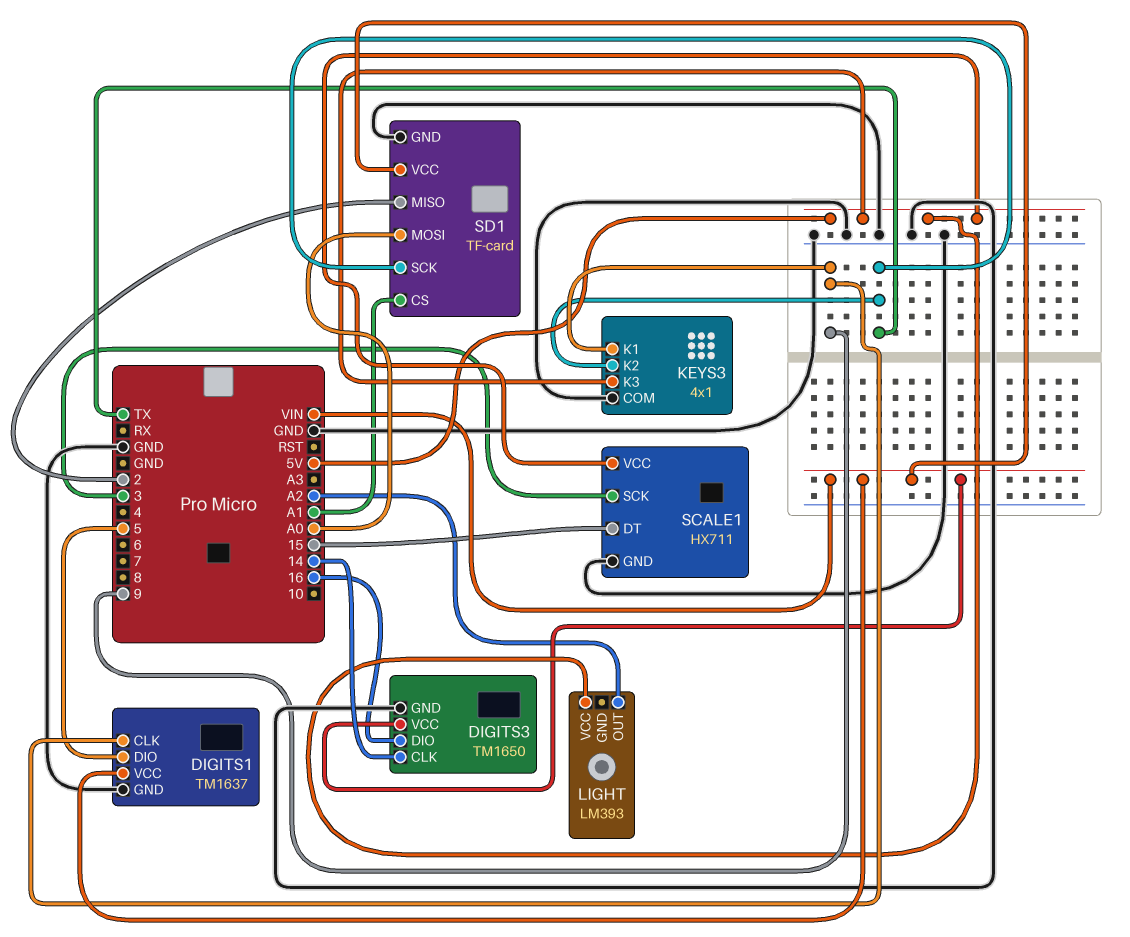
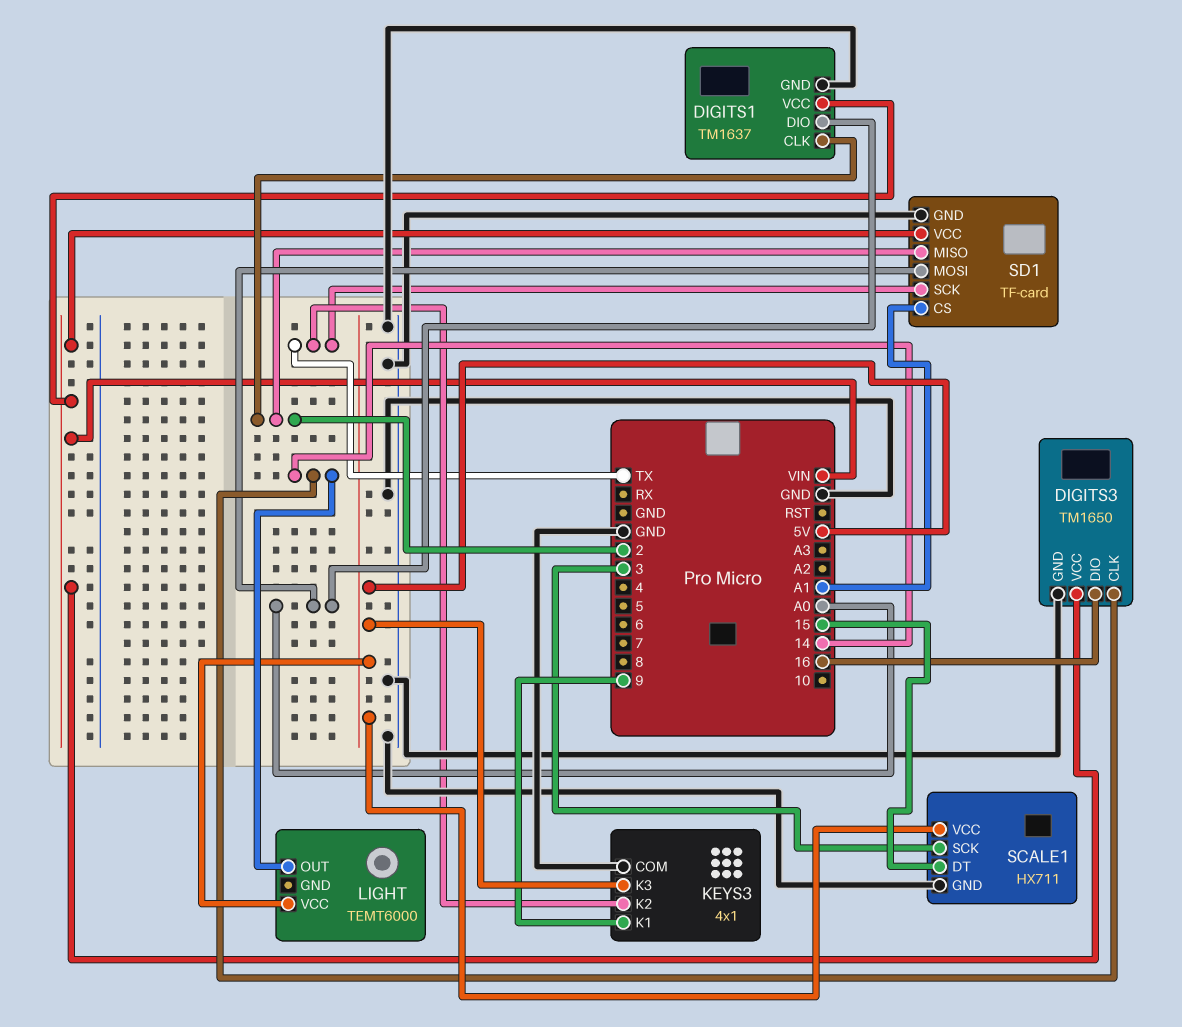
DIGITS1 pin CLK: 9 -> 2
DIGITS1 pin DIO: 5 -> A0
LIGHT: LM393 -> TEMT6000
LIGHT pin OUT: A2 -> 14

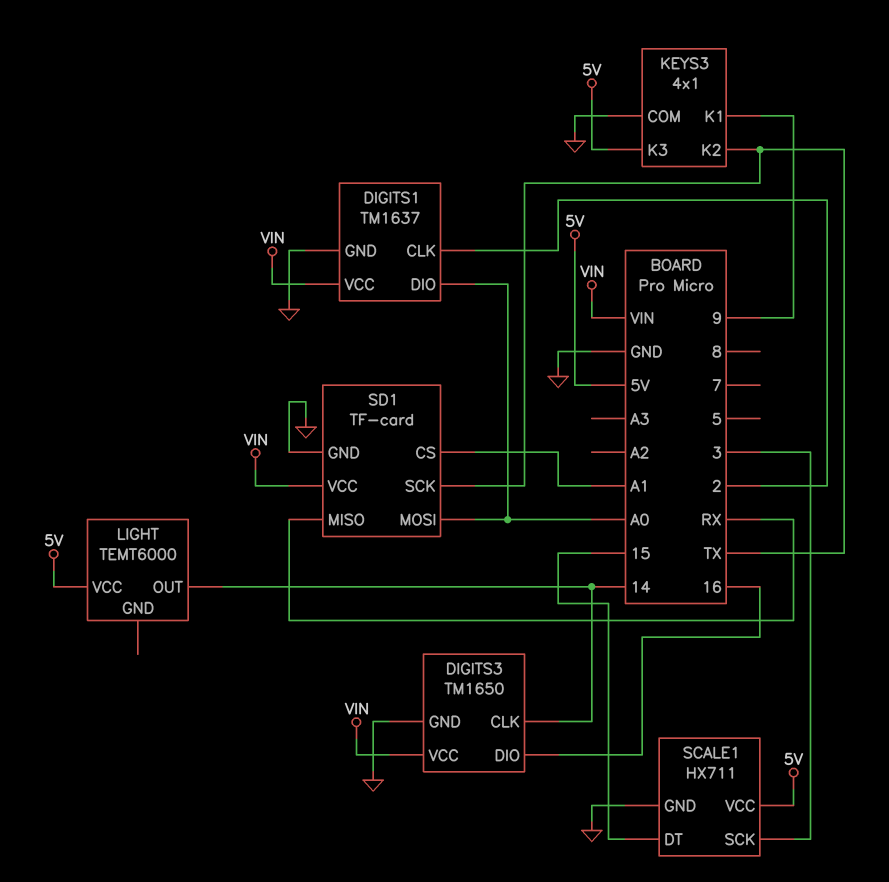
SD1 pin MISO: 2 -> RX

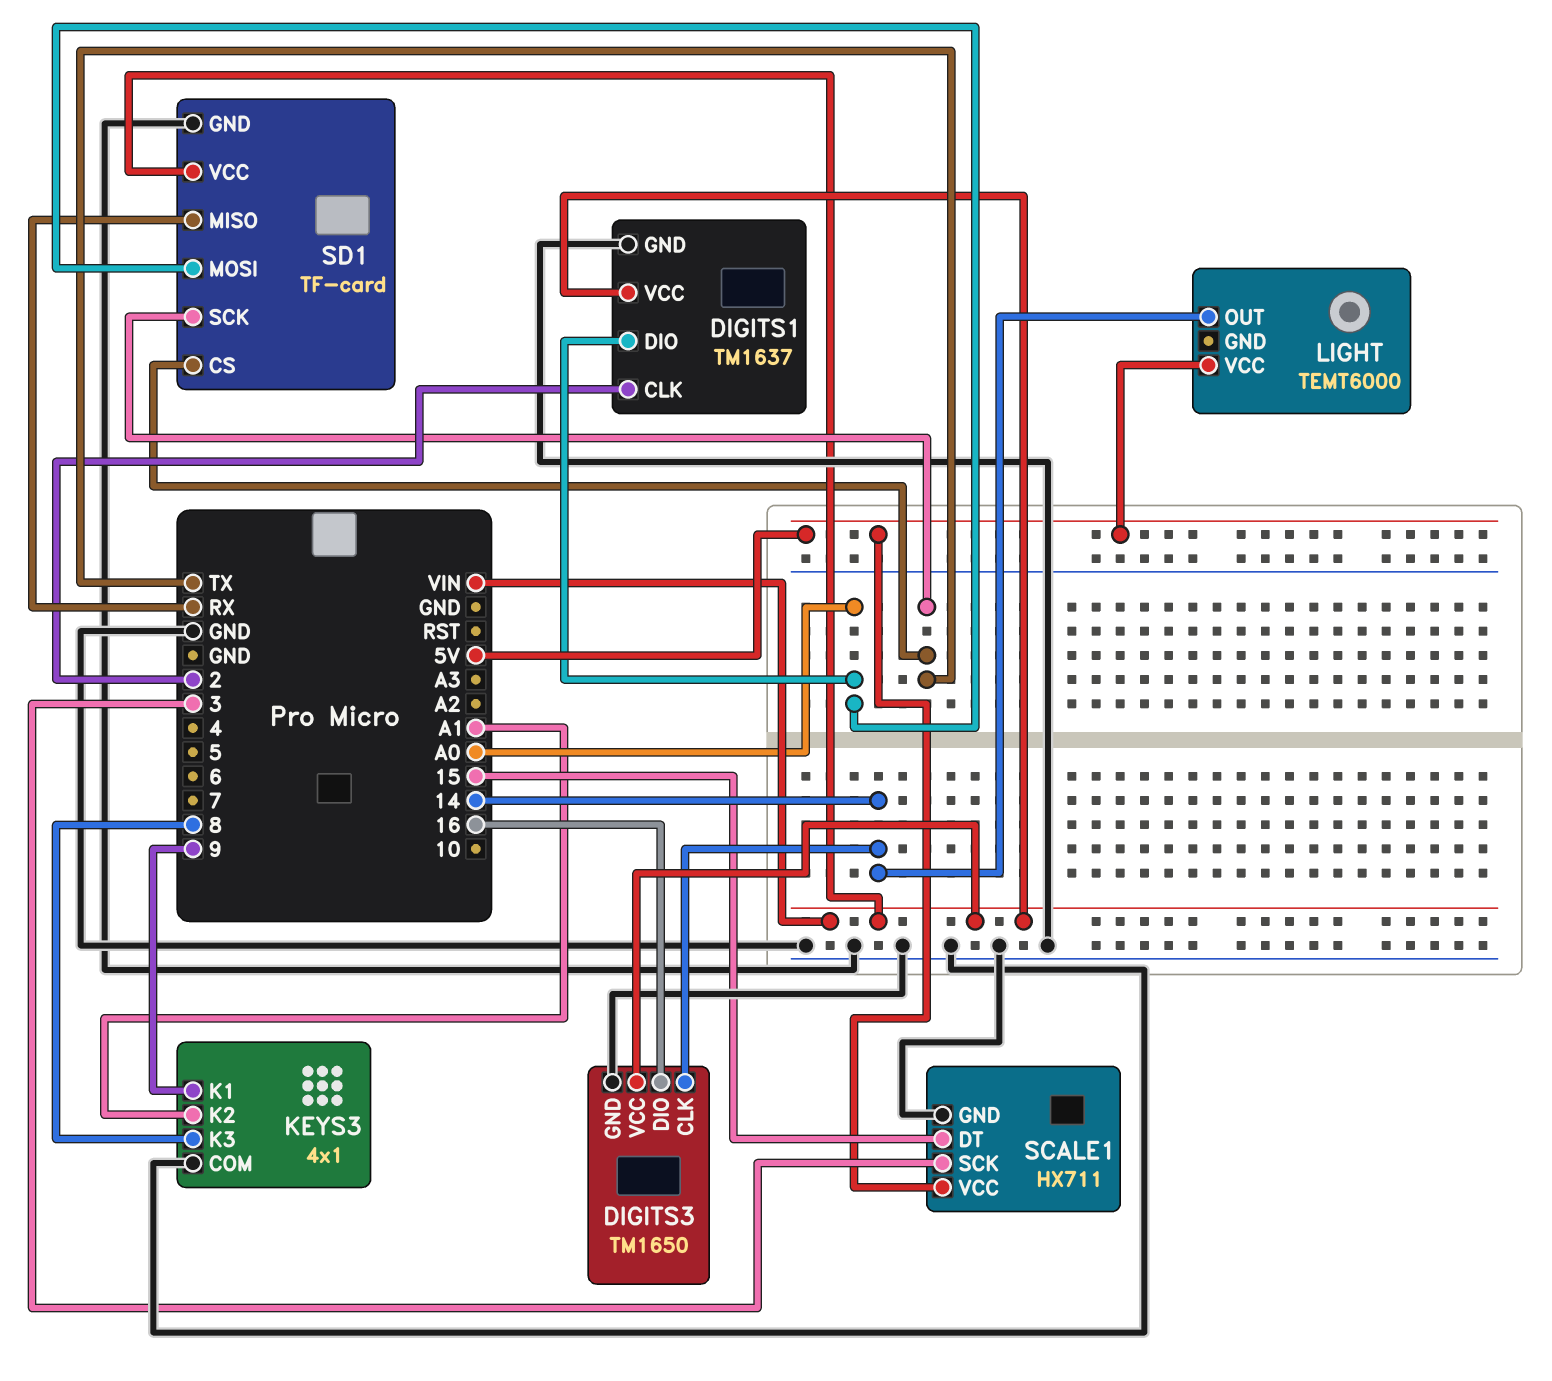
KEYS3 pin K2: TX -> A1
KEYS3 pin K3: 5V -> 8
SD1 pin CS: A1 -> TX

